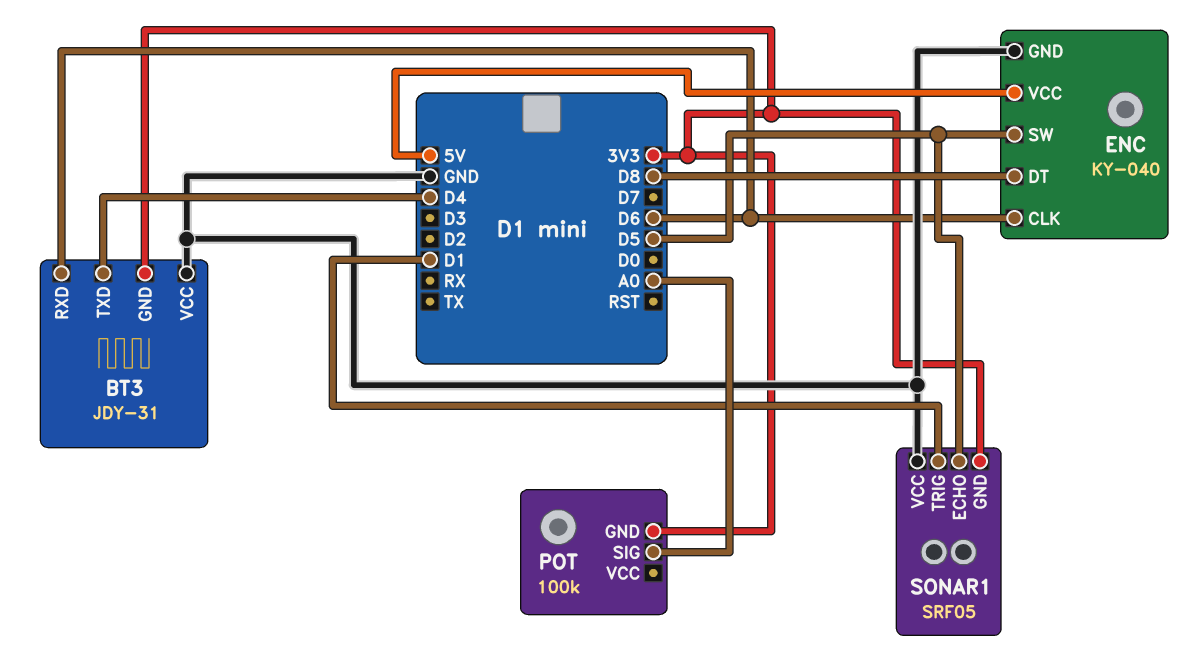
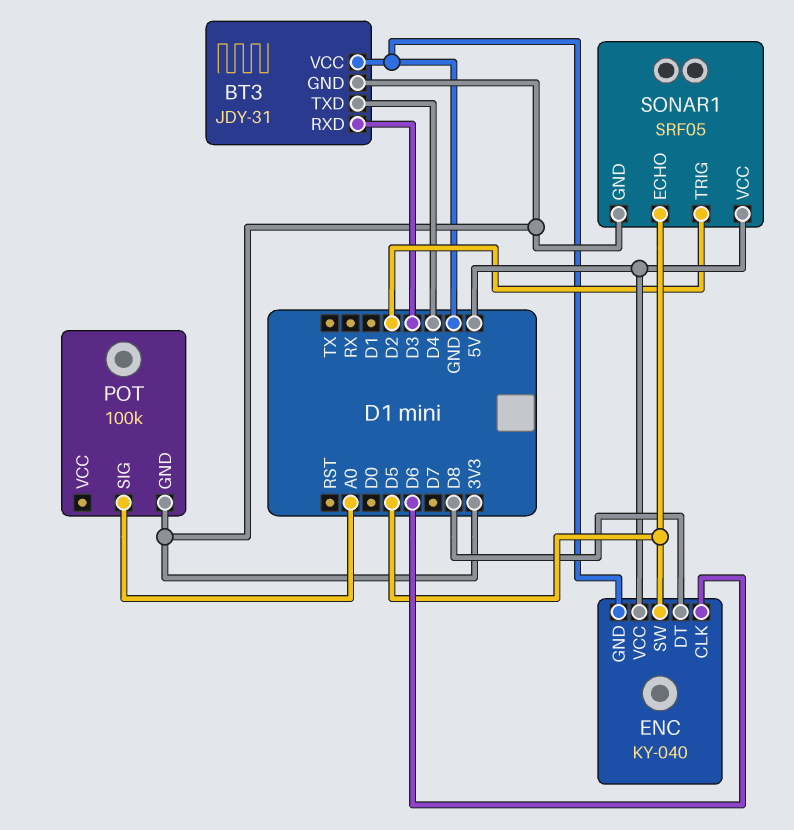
BT3 pin RXD: D6 -> D3
SONAR1 pin TRIG: D1 -> D2
SONAR1 pin VCC: GND -> 5V

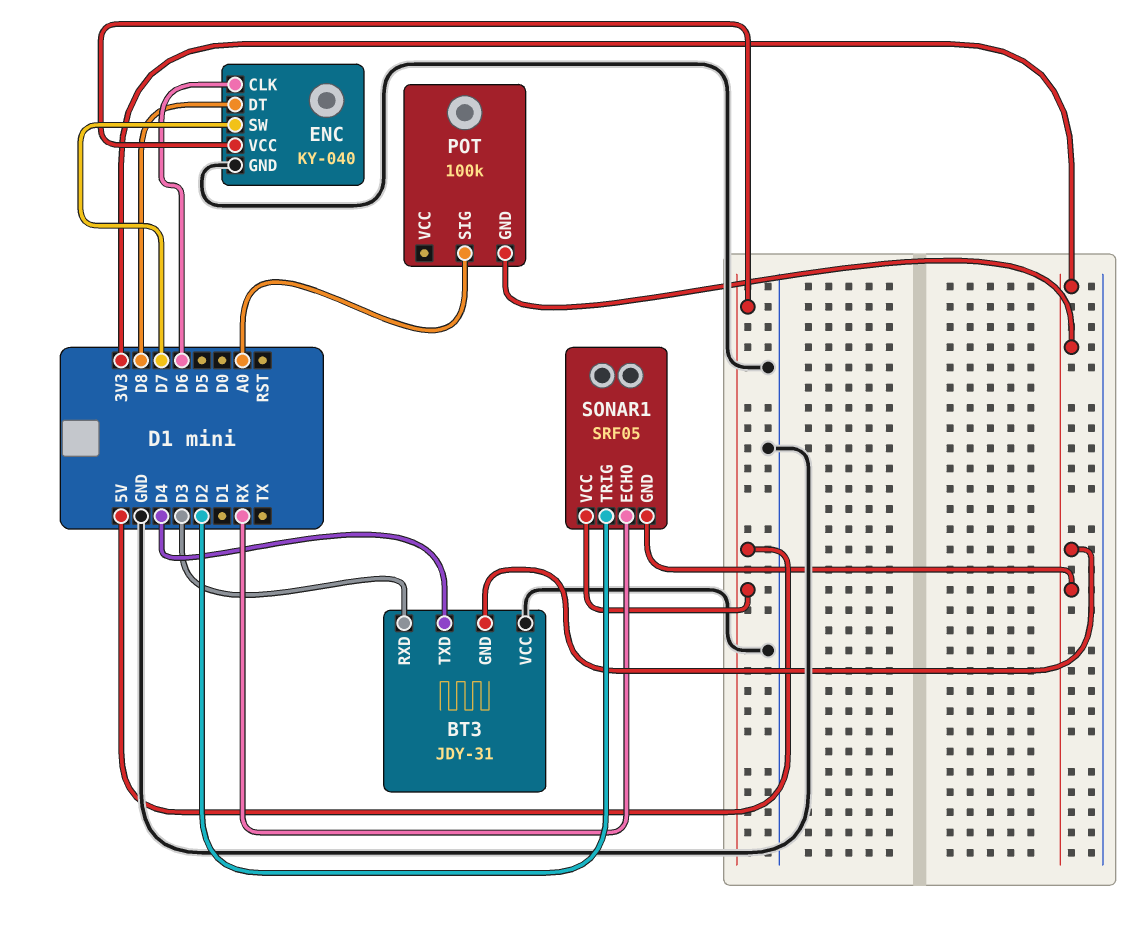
ENC pin SW: D5 -> D7
SONAR1 pin ECHO: D5 -> RX

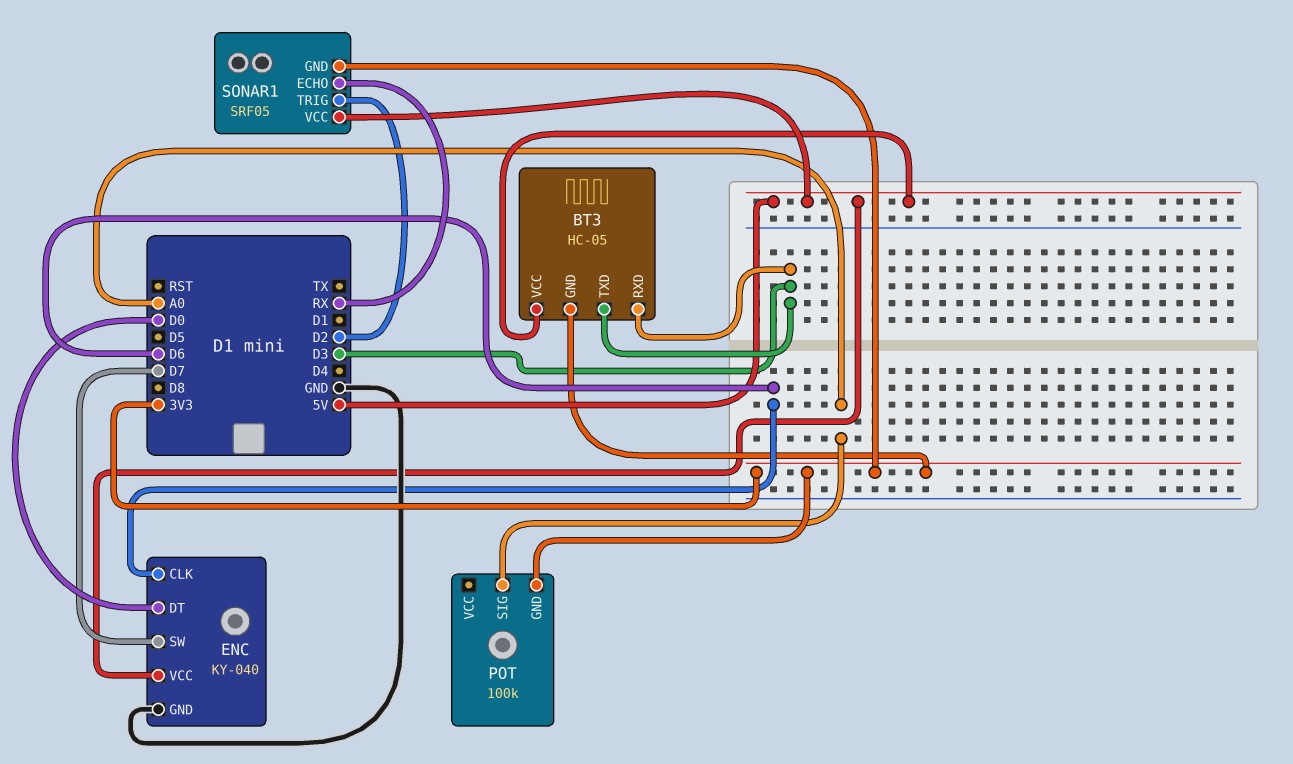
BT3: JDY-31 -> HC-05
BT3 pin TXD: D4 -> D3
BT3 pin VCC: GND -> 5V
ENC pin DT: D8 -> D0

